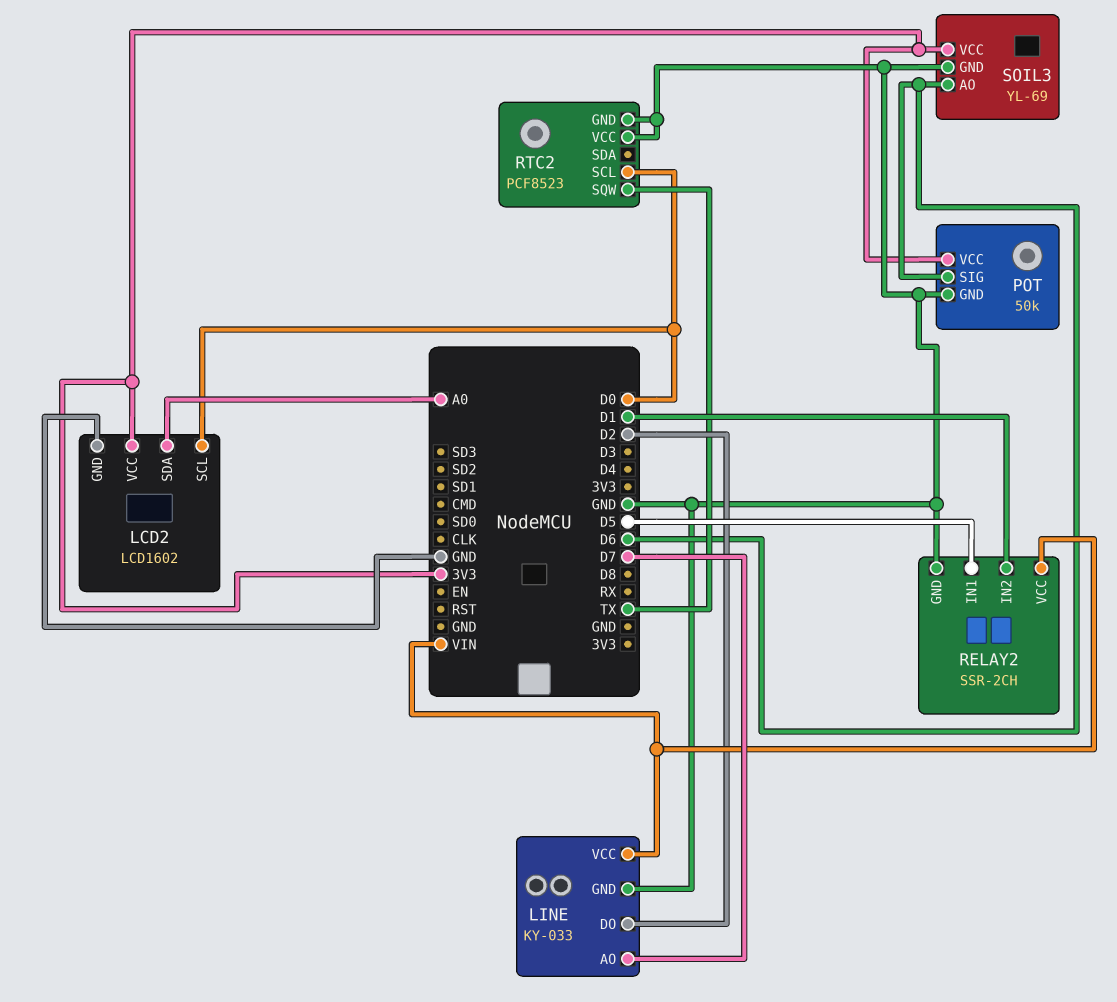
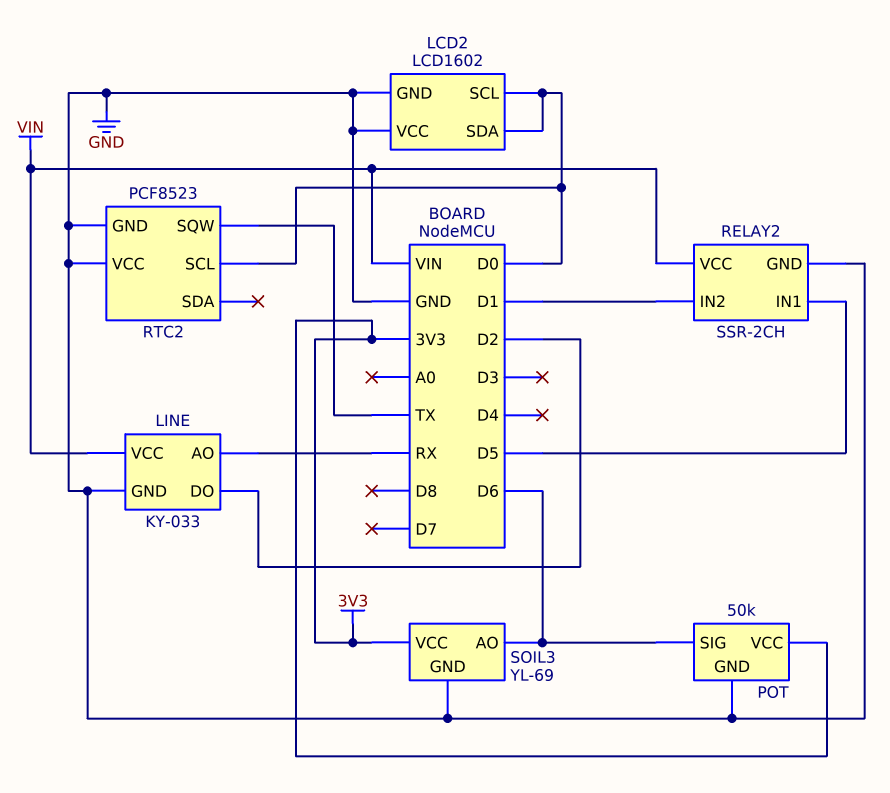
LCD2 pin SDA: A0 -> D0
LCD2 pin VCC: 3V3 -> GND
LINE pin AO: D7 -> RX

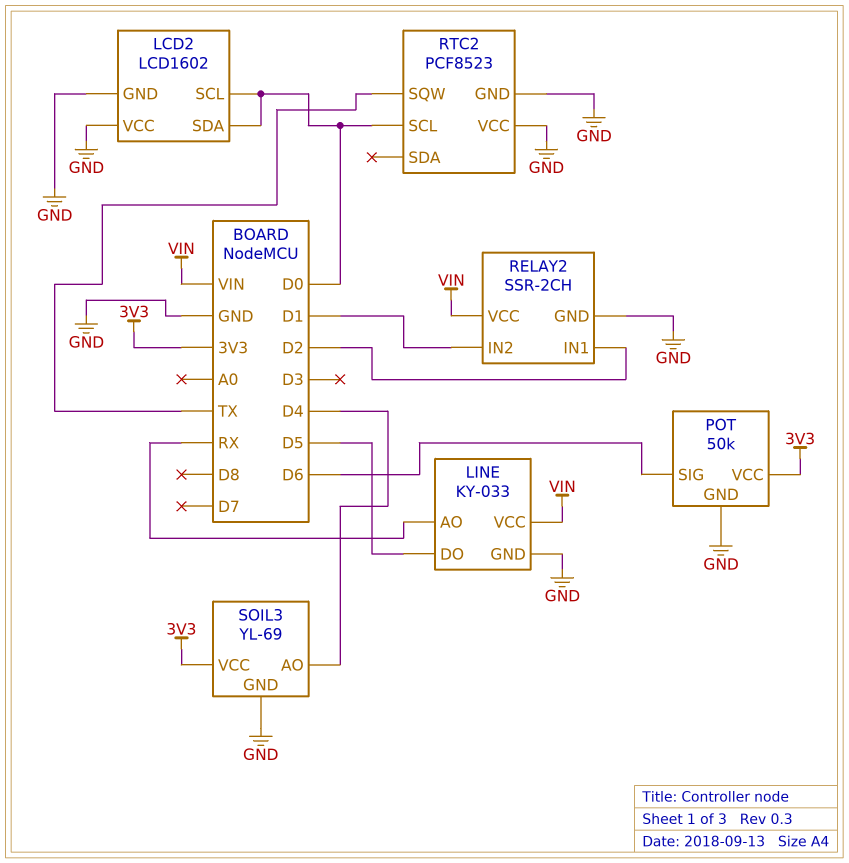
LINE pin DO: D2 -> D5
RELAY2 pin IN1: D5 -> D2
SOIL3 pin AO: D6 -> D4

